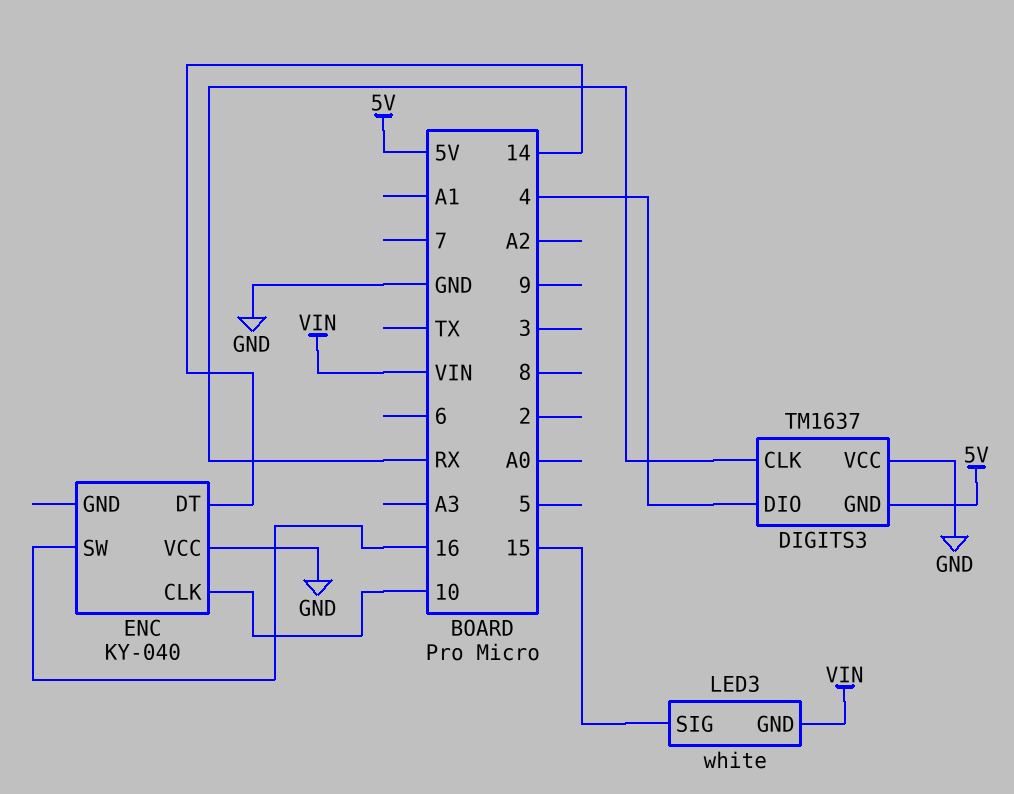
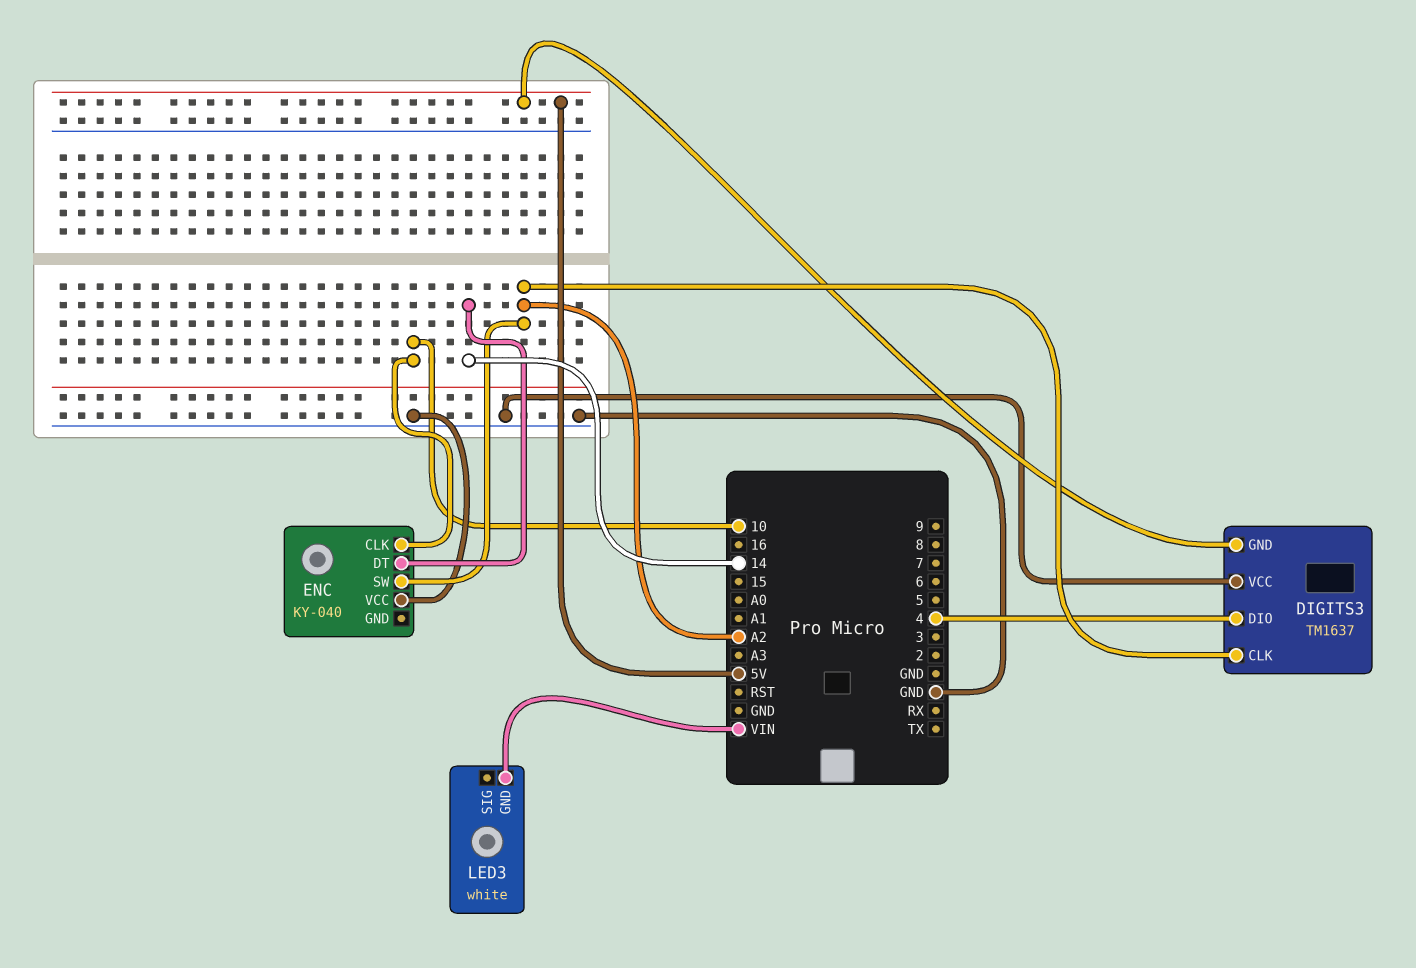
DIGITS3 pin CLK: RX -> A2
ENC pin SW: 16 -> A2
LED3 pin SIG: 15 -> none

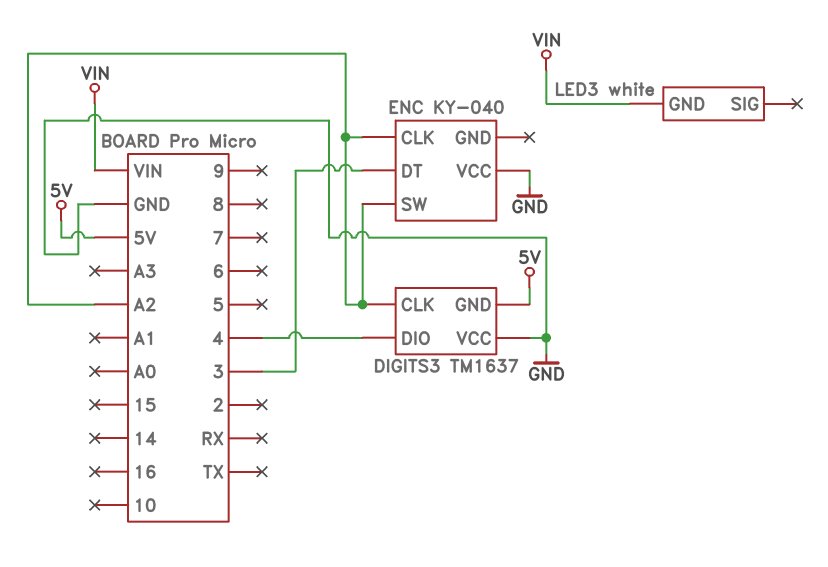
ENC pin CLK: 10 -> A2
ENC pin DT: 14 -> 3

